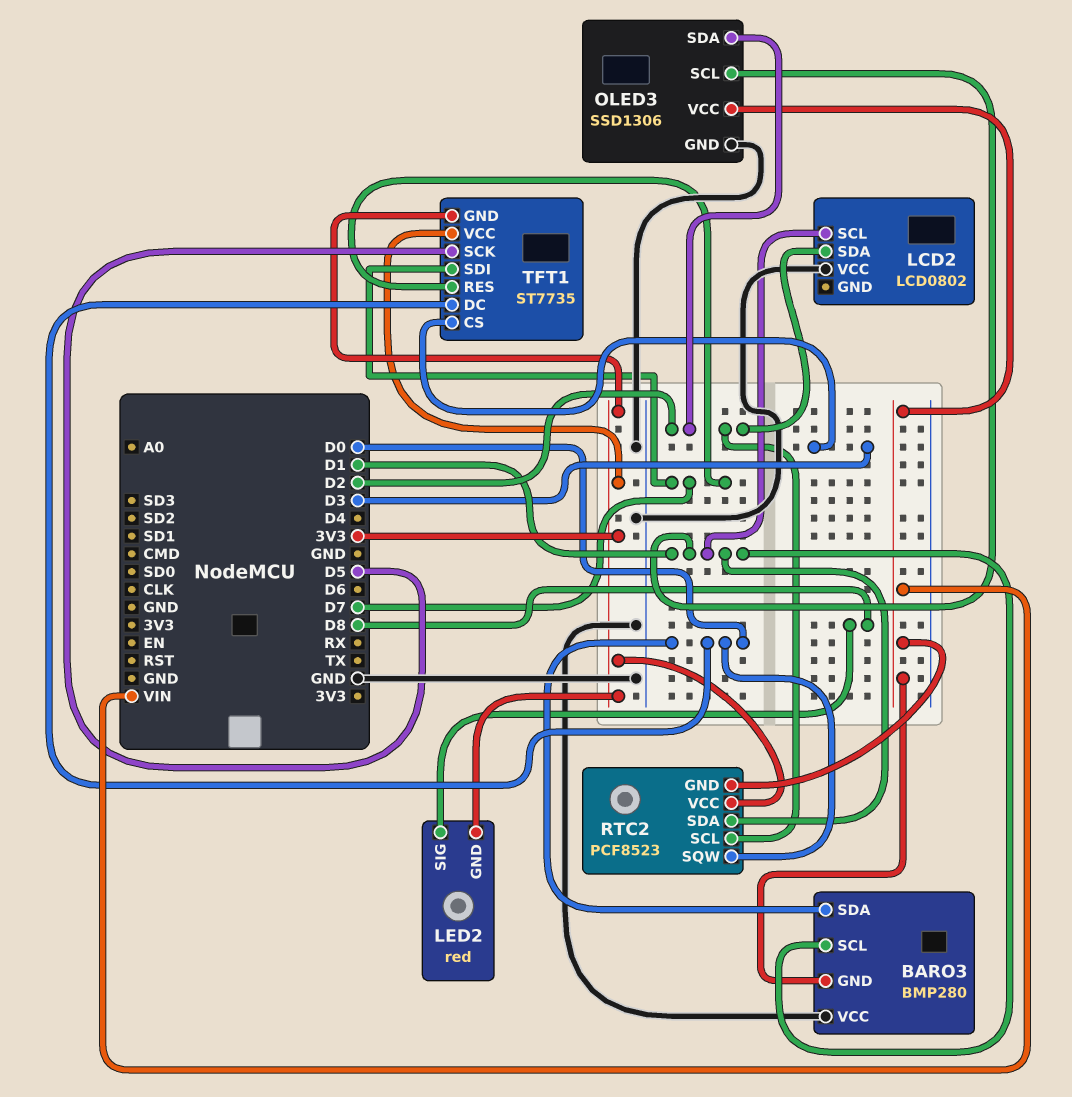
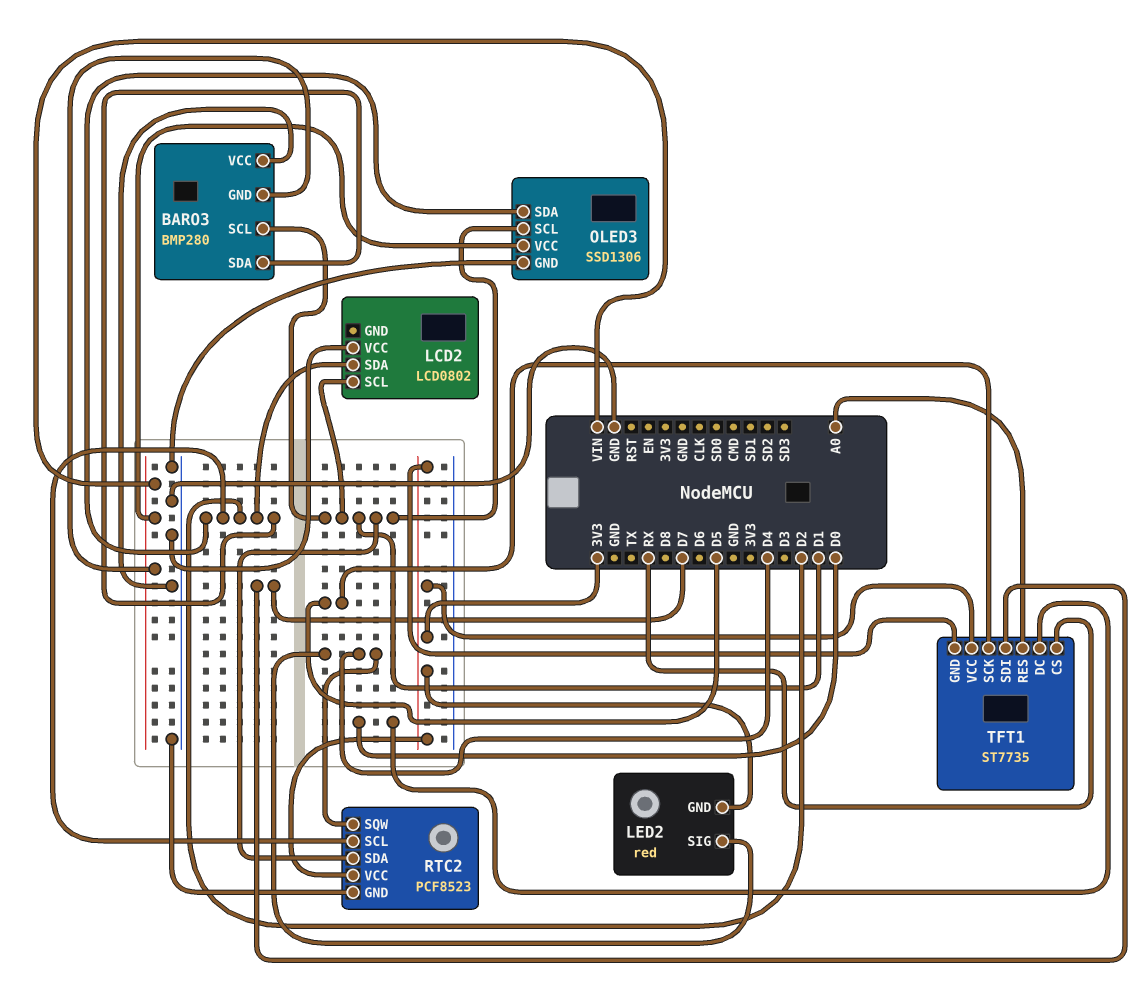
BARO3 pin SDA: D0 -> D2
LED2 pin SIG: D8 -> D4
RTC2 pin GND: VIN -> GND
RTC2 pin SQW: D0 -> D4
TFT1 pin CS: D3 -> RX
TFT1 pin RES: D7 -> A0

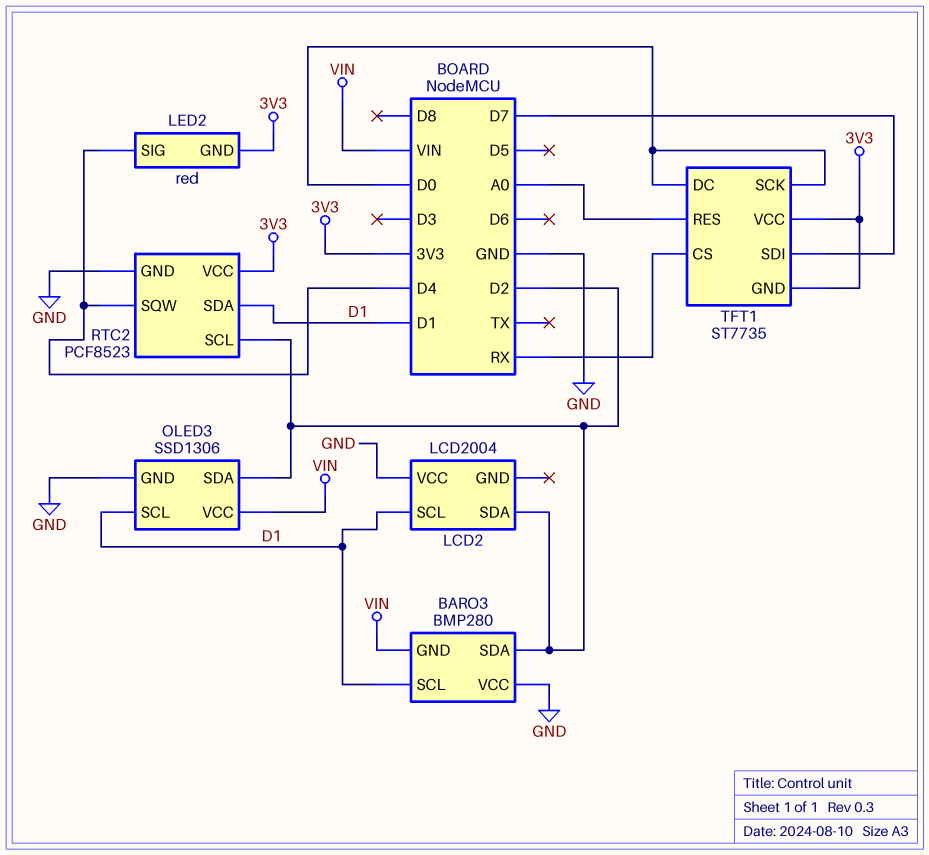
LCD2: LCD0802 -> LCD2004
TFT1 pin SCK: D5 -> D0

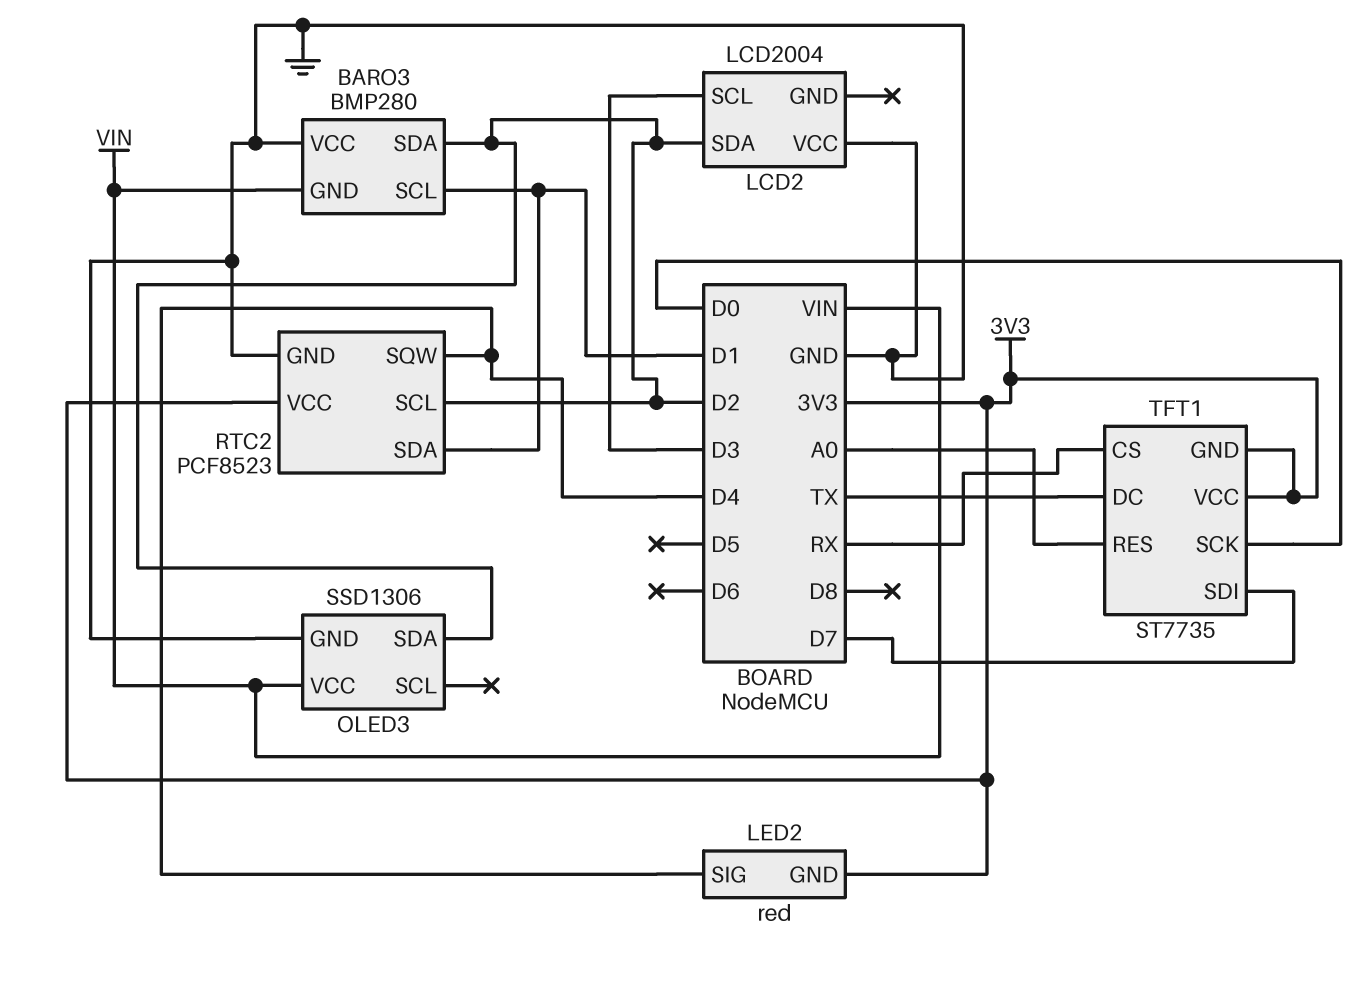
LCD2 pin SCL: D1 -> D3
OLED3 pin SCL: D1 -> none
TFT1 pin DC: D0 -> TX

